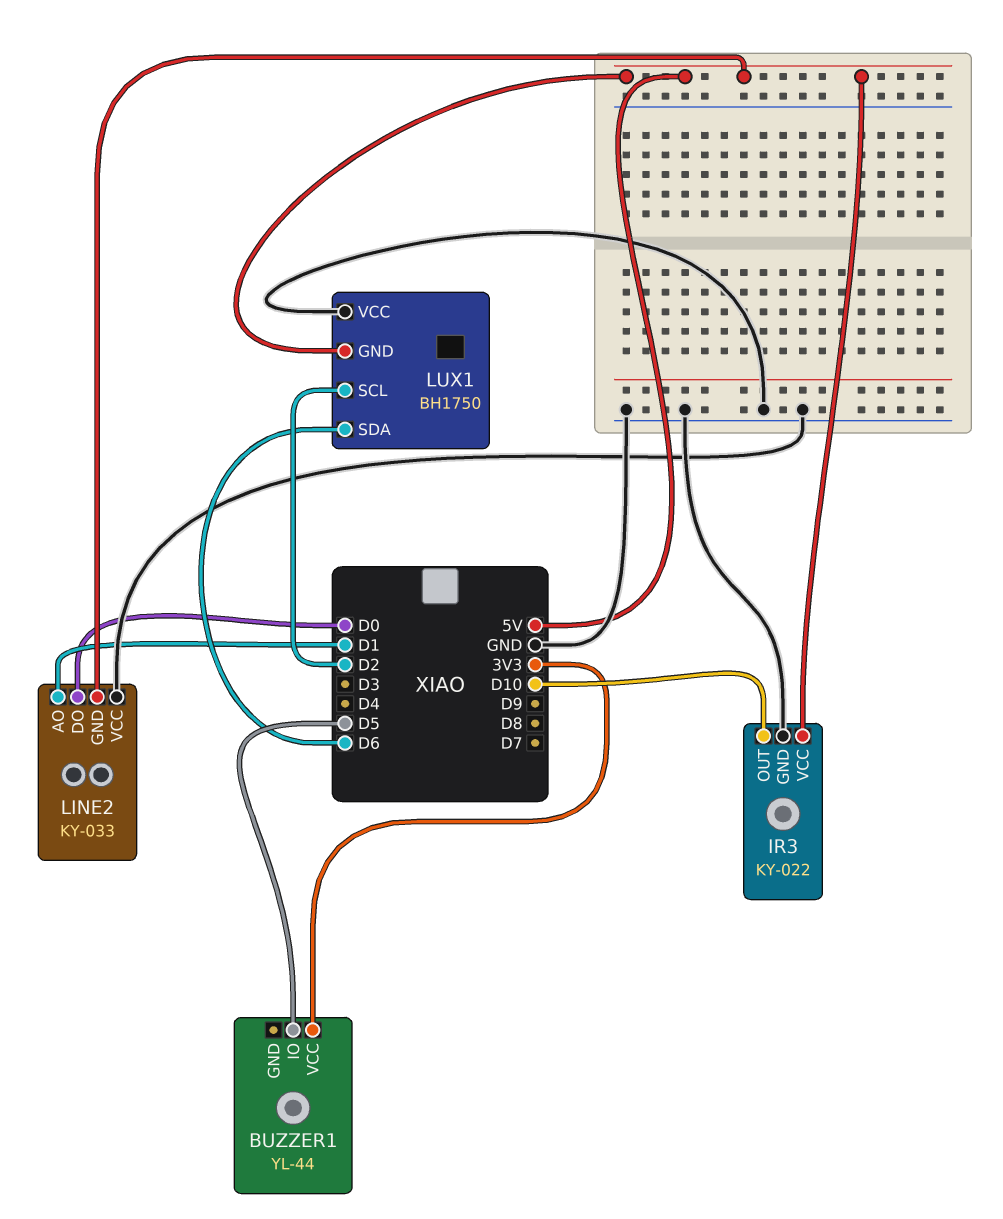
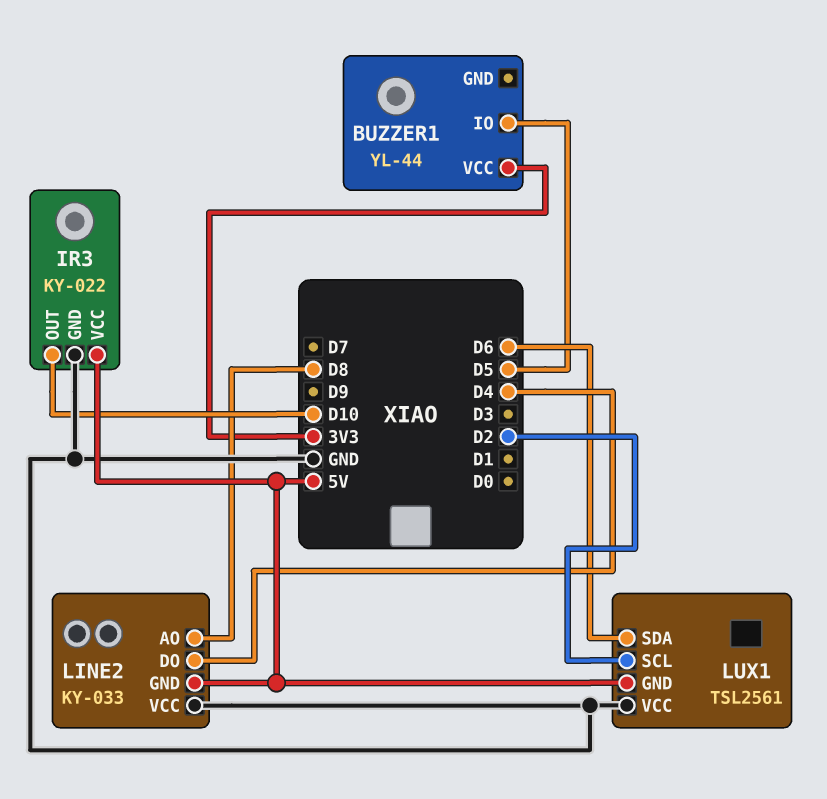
LINE2 pin AO: D1 -> D8
LINE2 pin DO: D0 -> D4
LUX1: BH1750 -> TSL2561

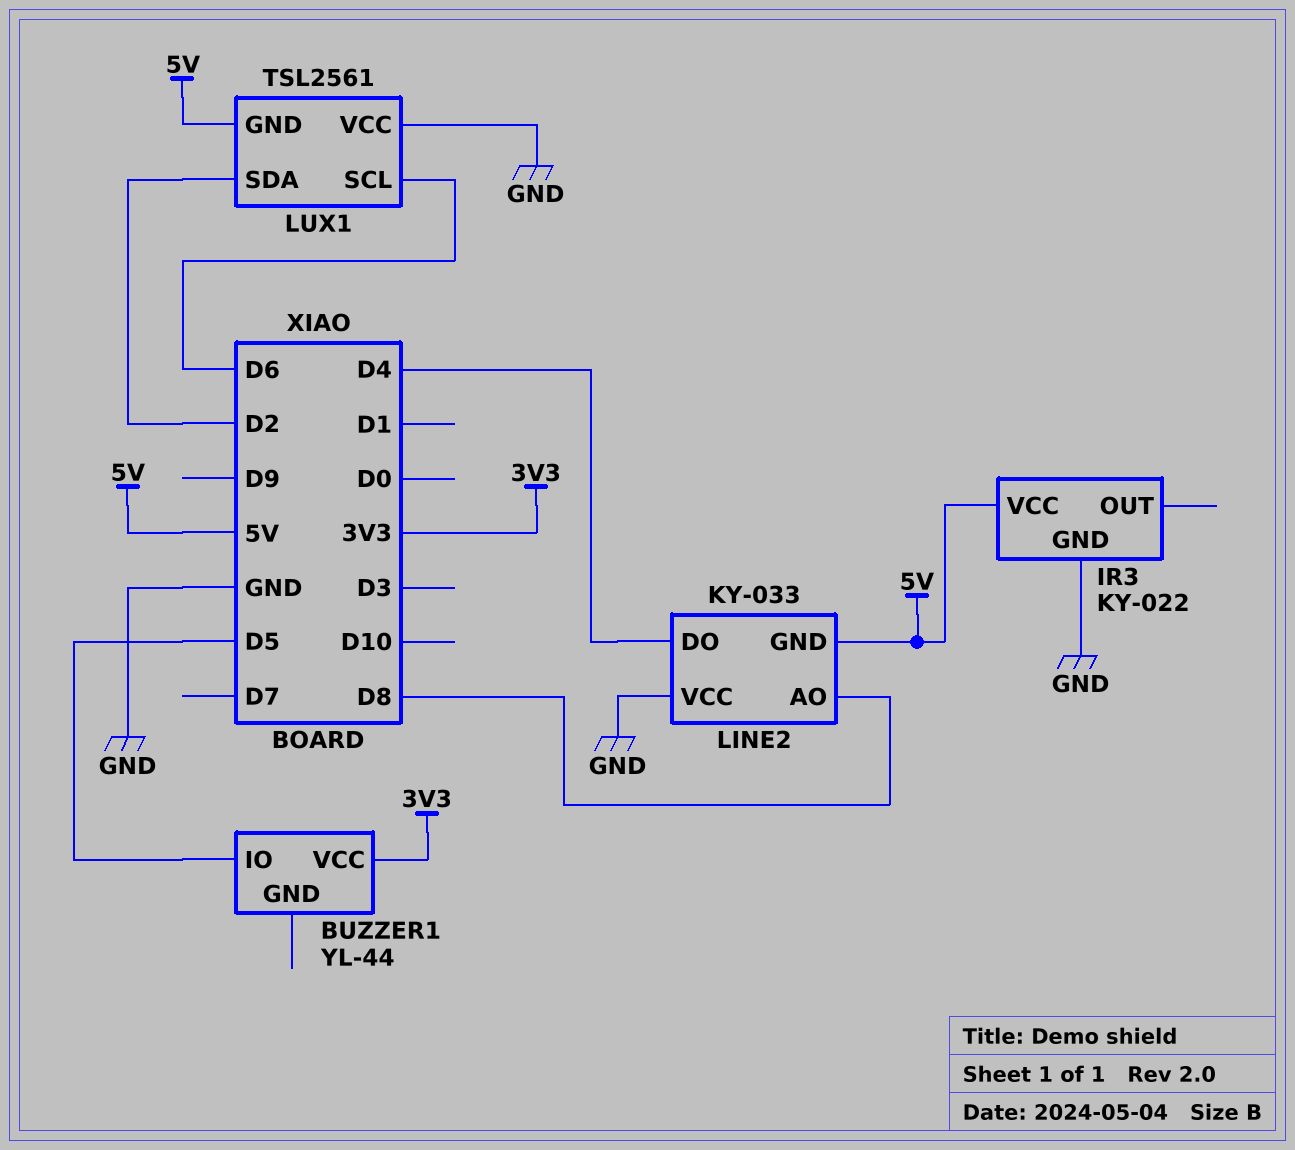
IR3 pin OUT: D10 -> none
LUX1 pin SCL: D2 -> D6
LUX1 pin SDA: D6 -> D2

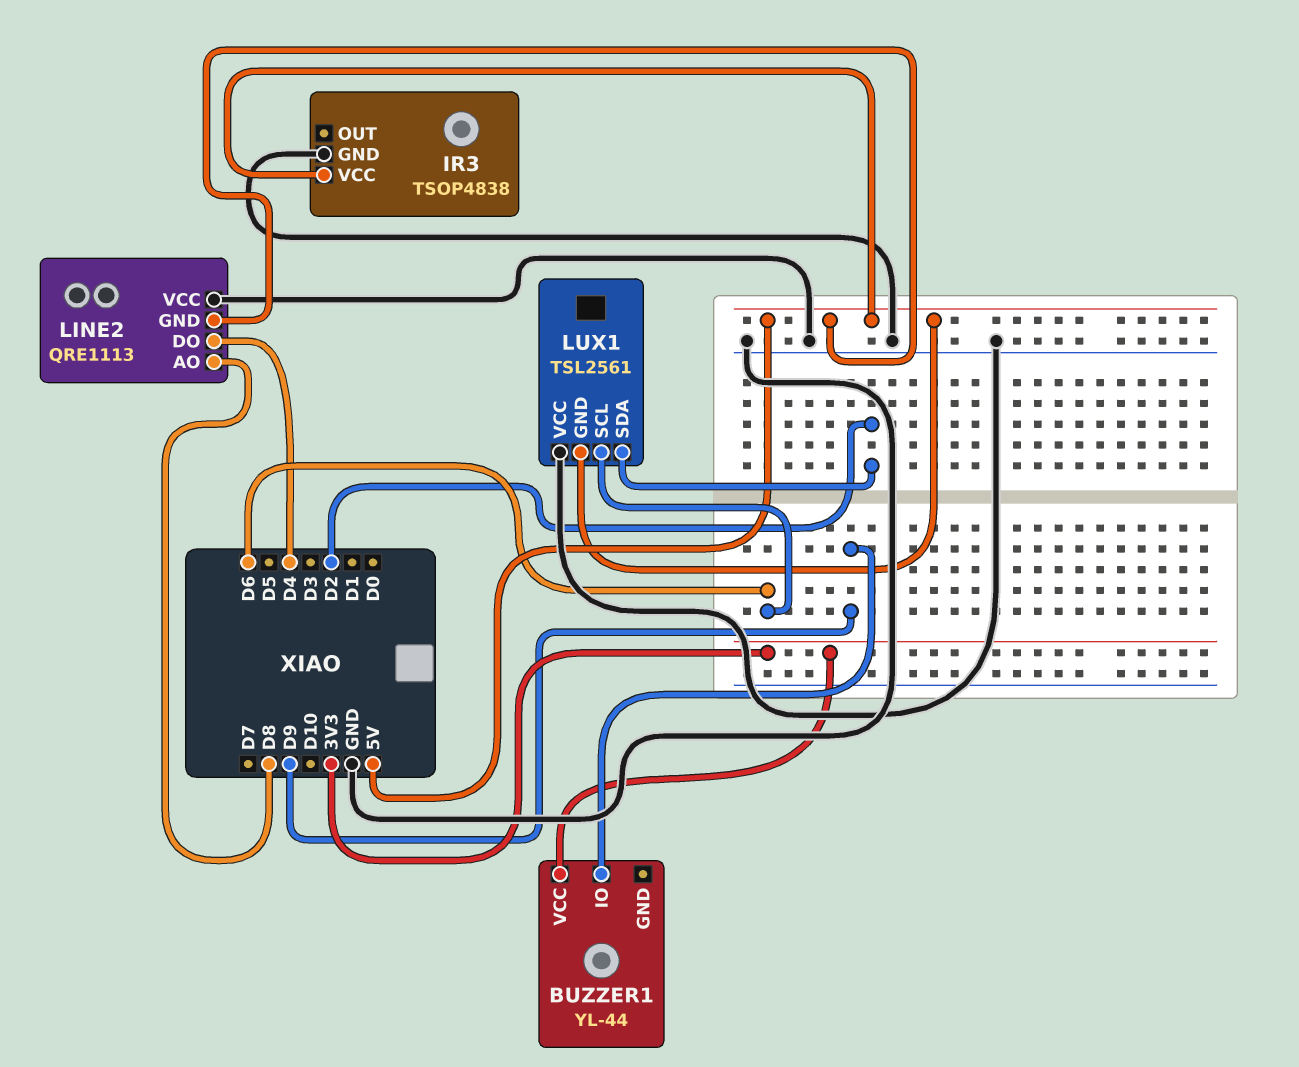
BUZZER1 pin IO: D5 -> D9
IR3: KY-022 -> TSOP4838
LINE2: KY-033 -> QRE1113

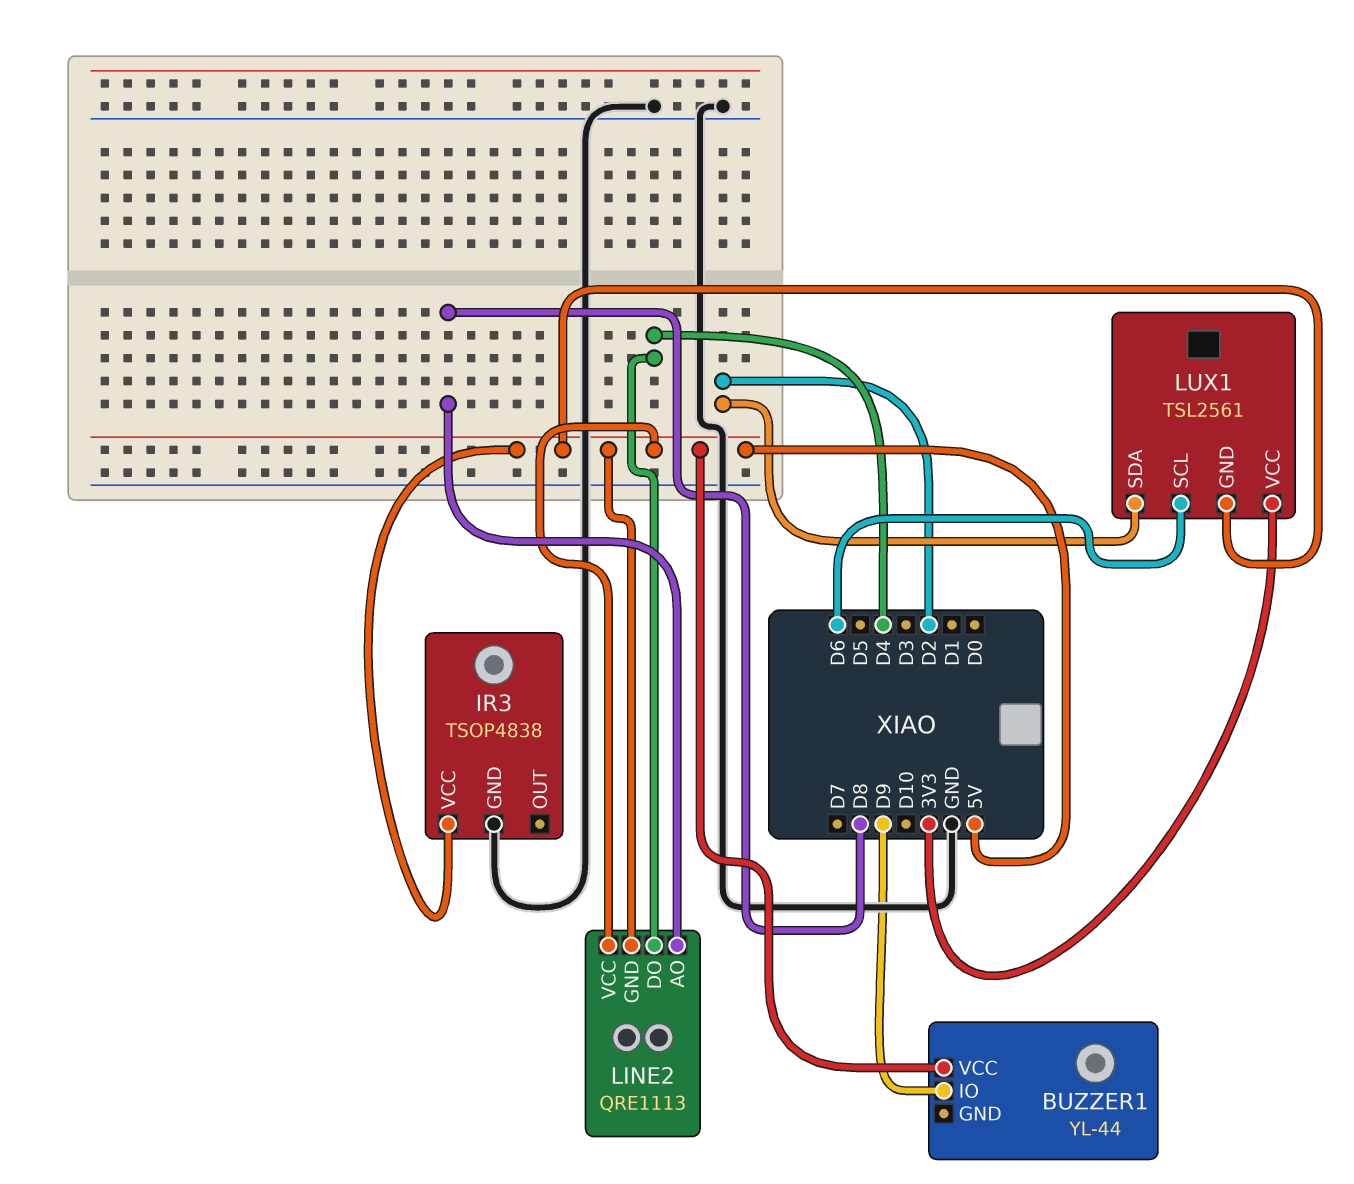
BUZZER1 pin VCC: 3V3 -> 5V
LINE2 pin VCC: GND -> 5V
LUX1 pin VCC: GND -> 3V3

